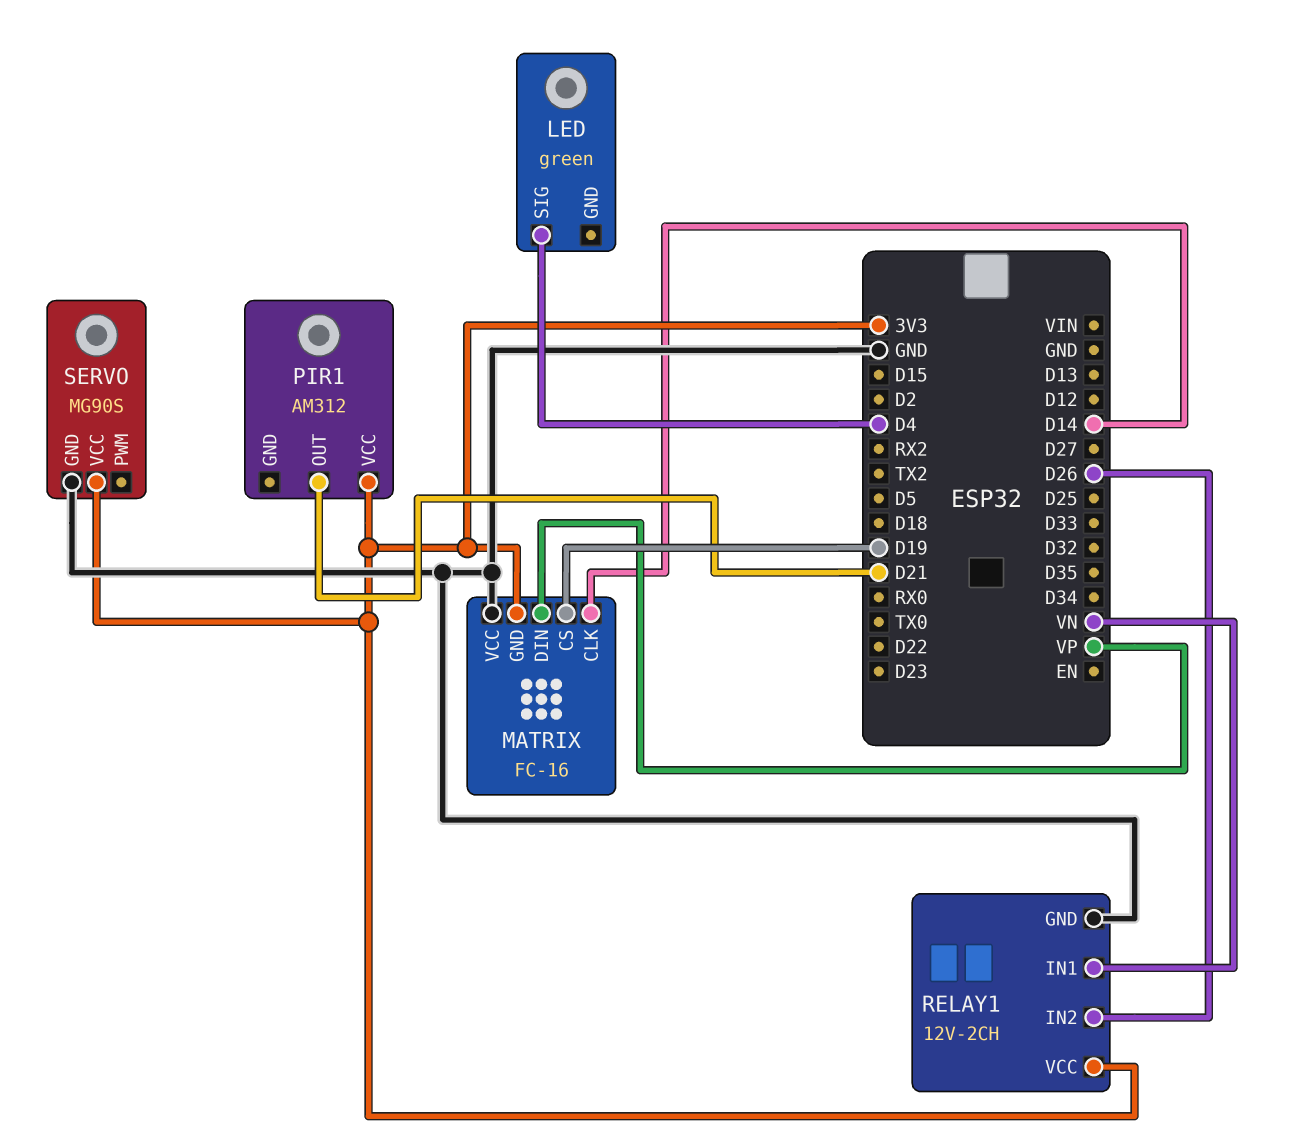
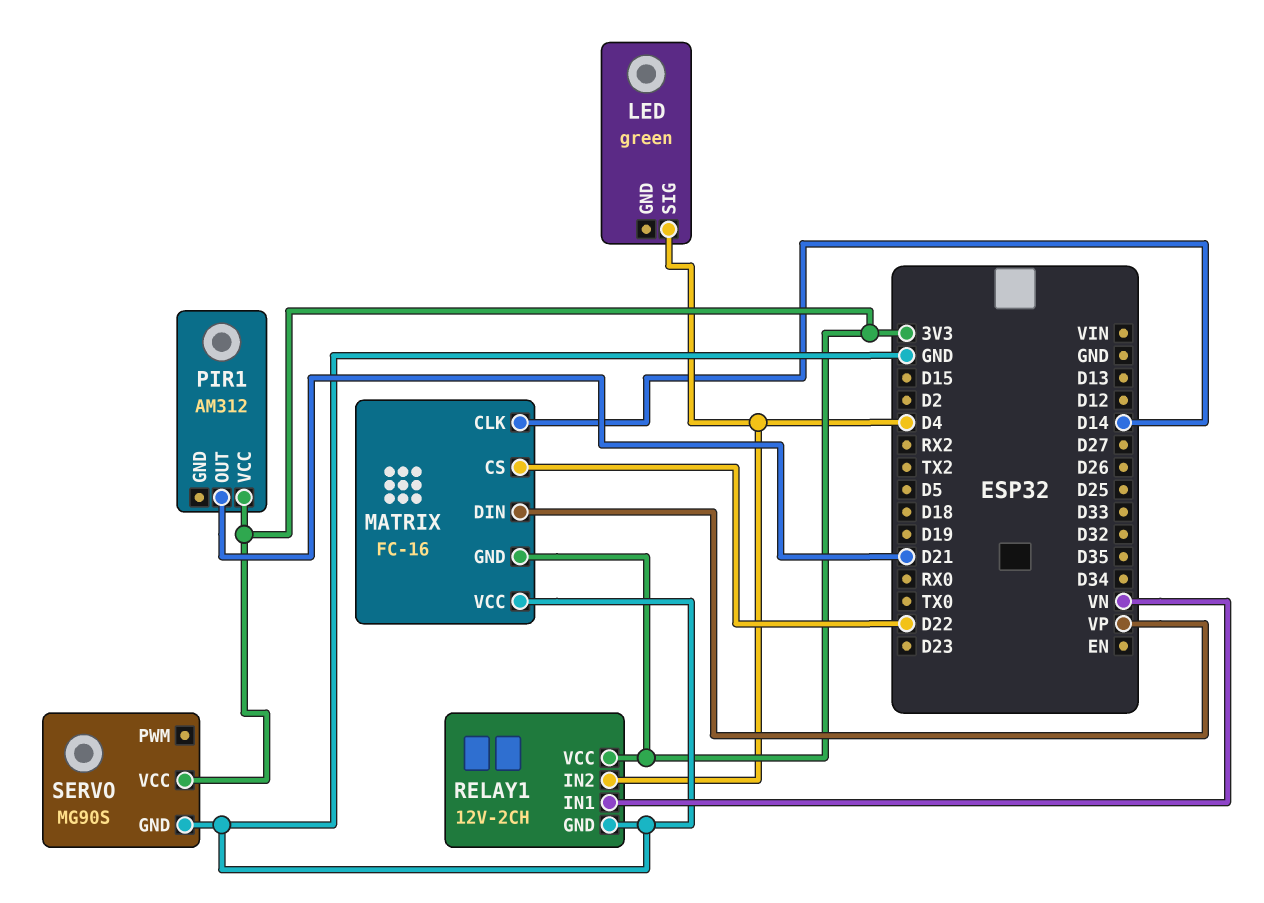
MATRIX pin CS: D19 -> D22
RELAY1 pin IN2: D26 -> D4

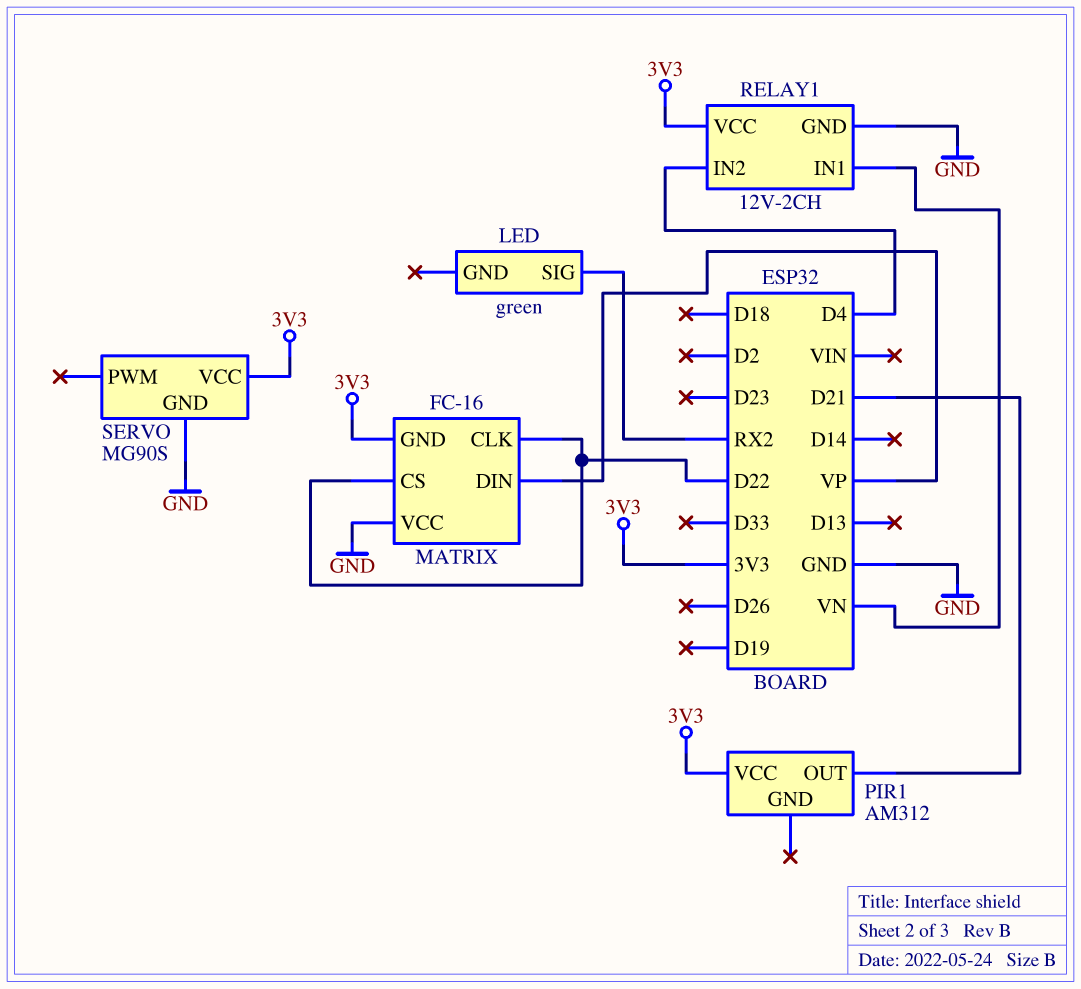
LED pin SIG: D4 -> RX2
MATRIX pin CLK: D14 -> D22

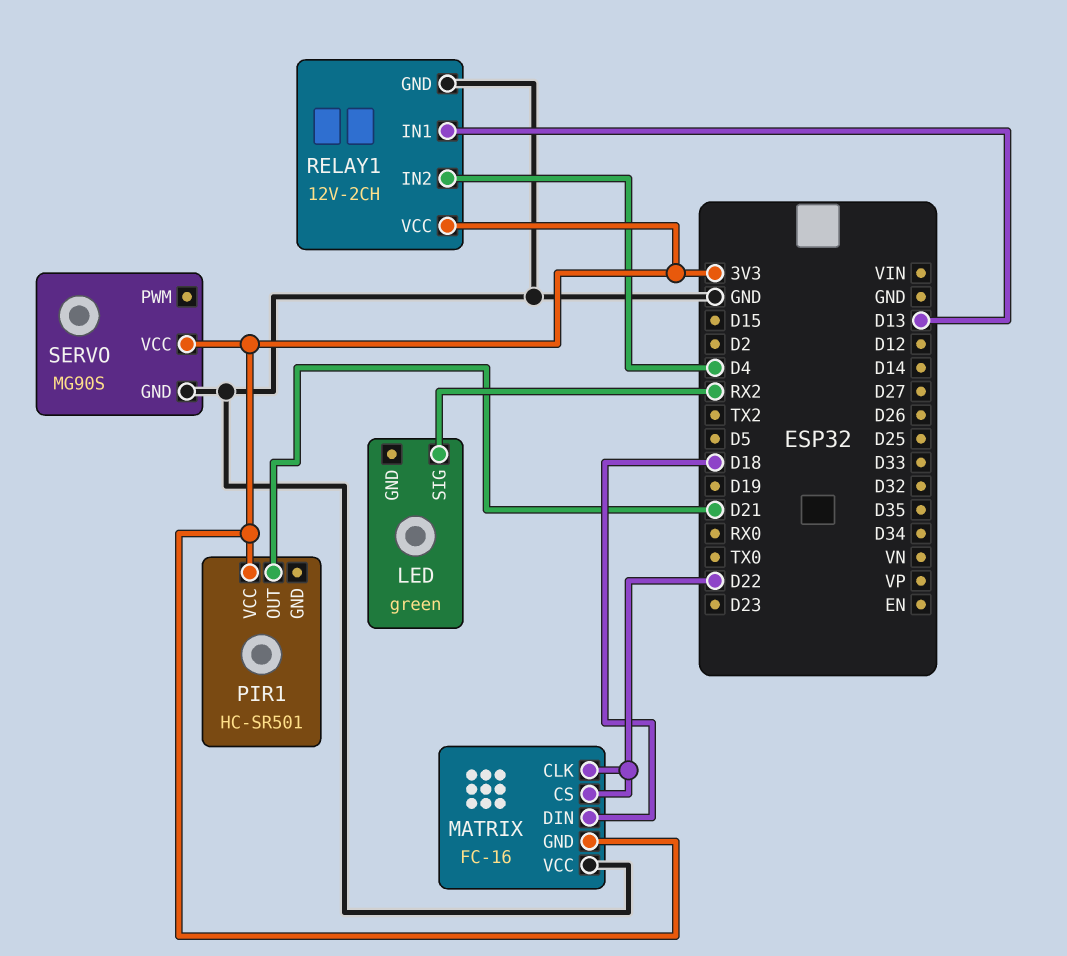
MATRIX pin DIN: VP -> D18
PIR1: AM312 -> HC-SR501
RELAY1 pin IN1: VN -> D13

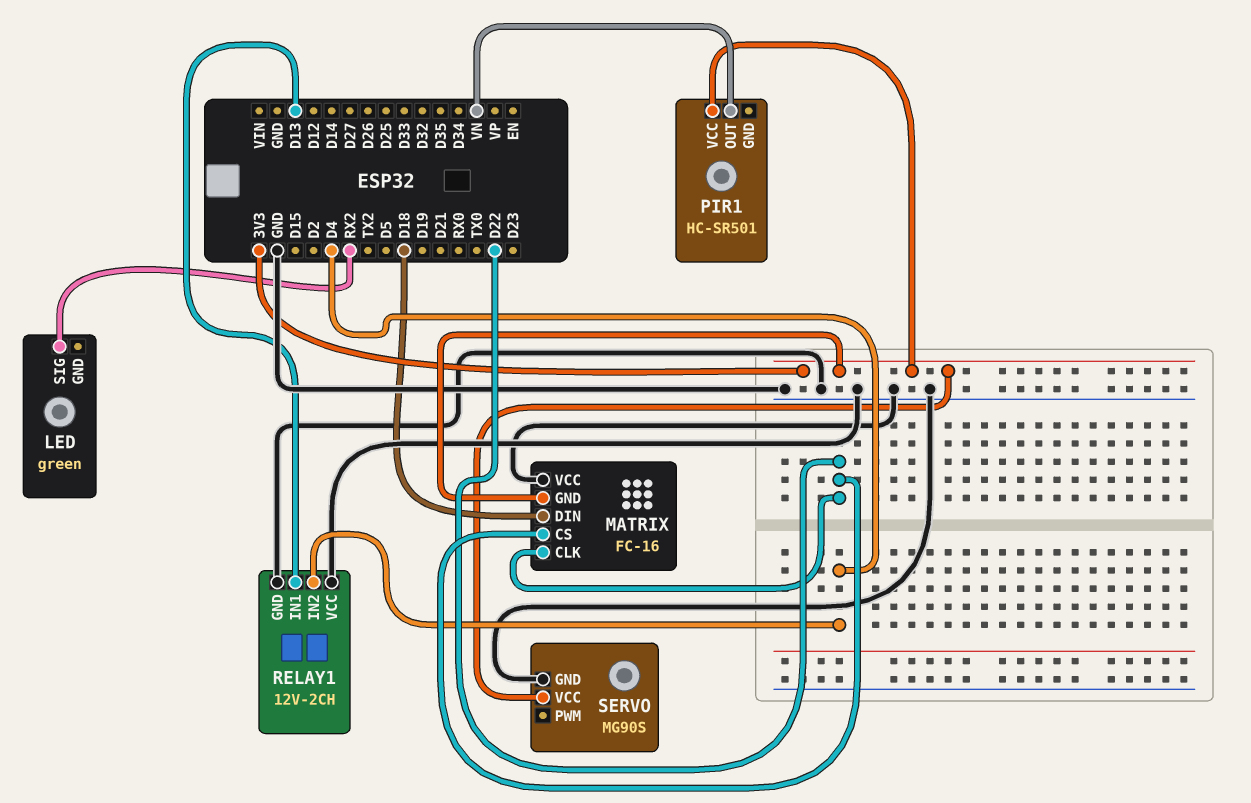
PIR1 pin OUT: D21 -> VN
RELAY1 pin VCC: 3V3 -> GND

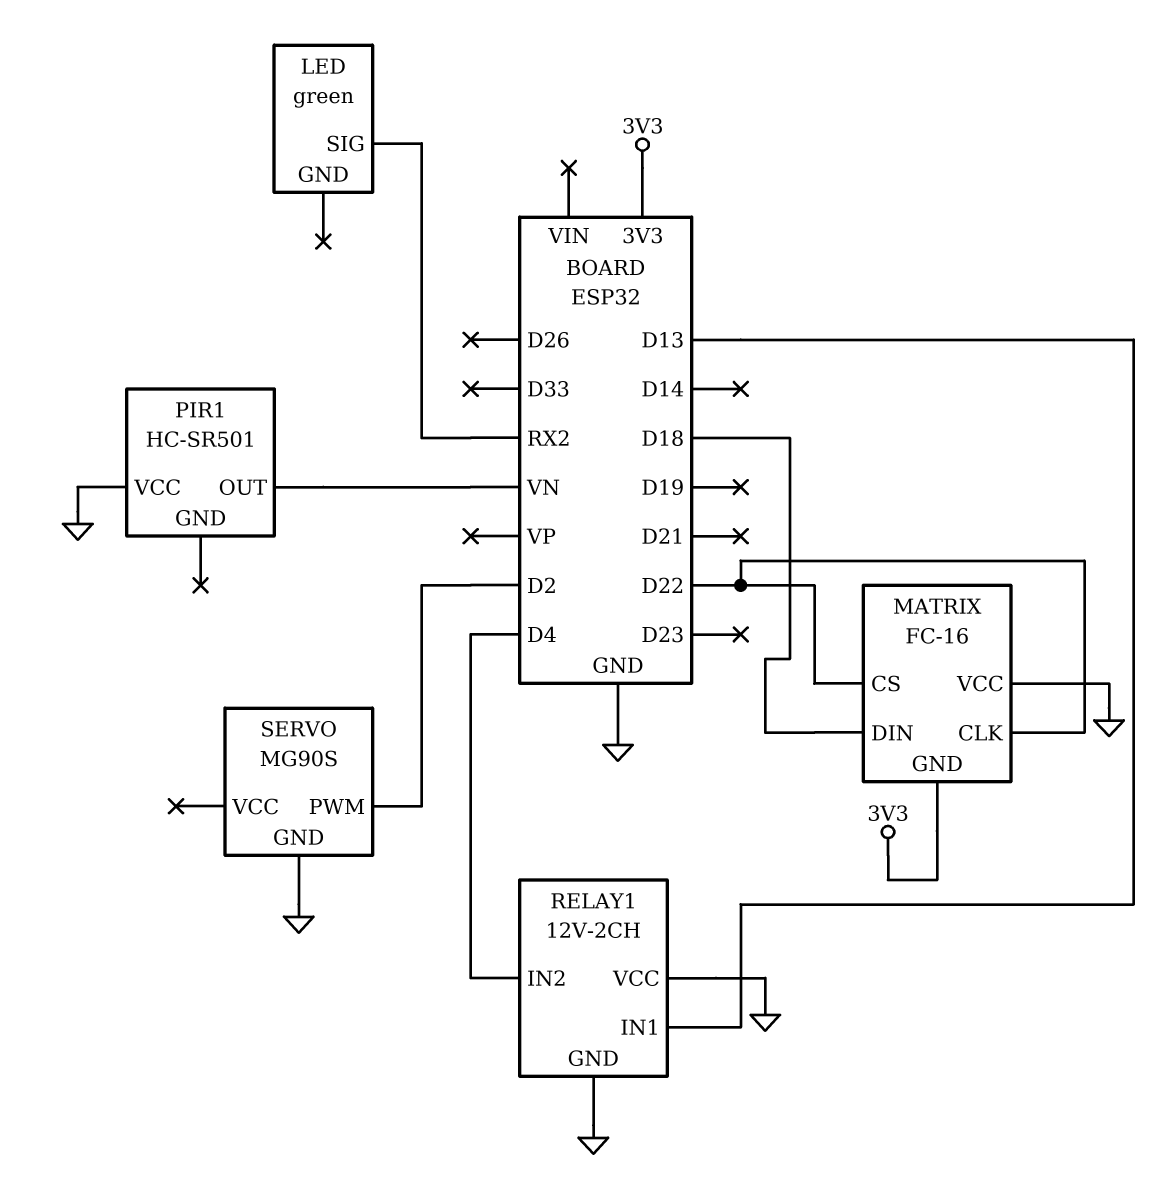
PIR1 pin VCC: 3V3 -> GND
SERVO pin PWM: none -> D2
SERVO pin VCC: 3V3 -> none

